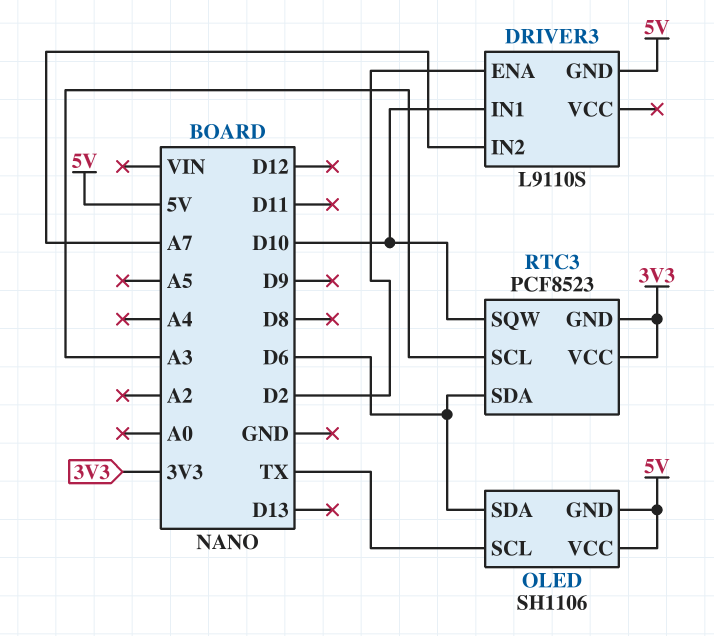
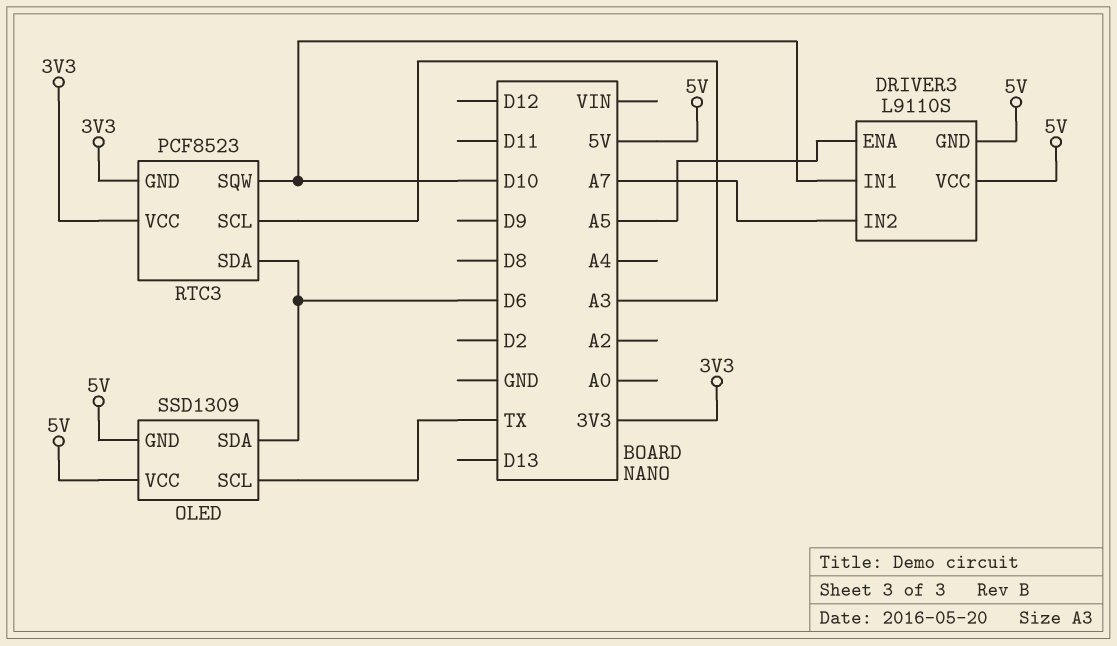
DRIVER3 pin ENA: D2 -> A5
DRIVER3 pin VCC: none -> 5V
OLED: SH1106 -> SSD1309

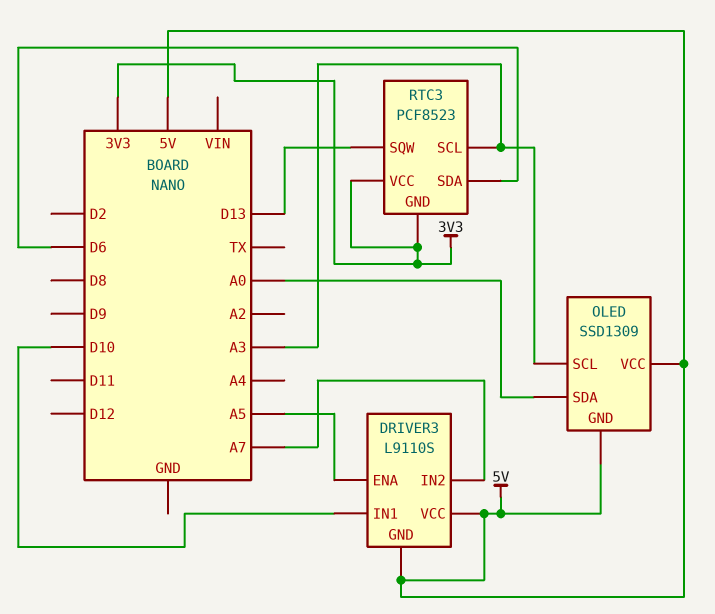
OLED pin SCL: TX -> A3
OLED pin SDA: D6 -> A0
RTC3 pin SQW: D10 -> D13

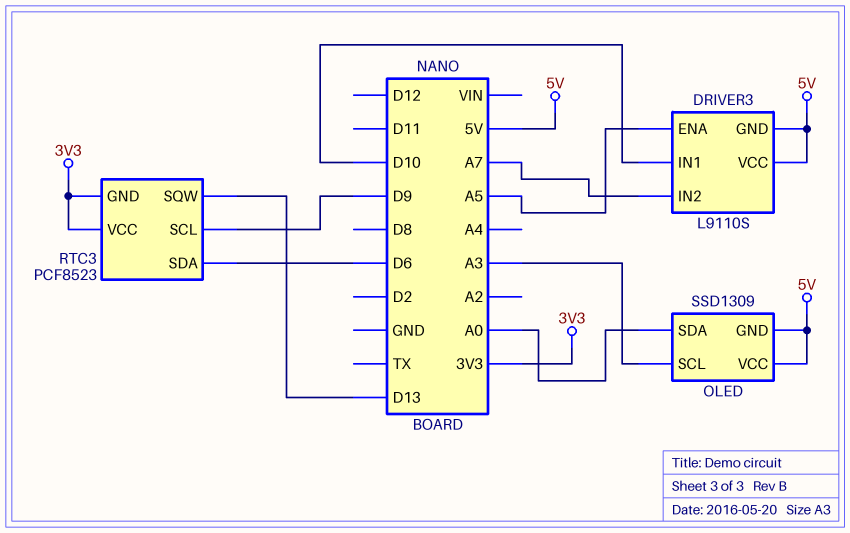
RTC3 pin SCL: A3 -> D9

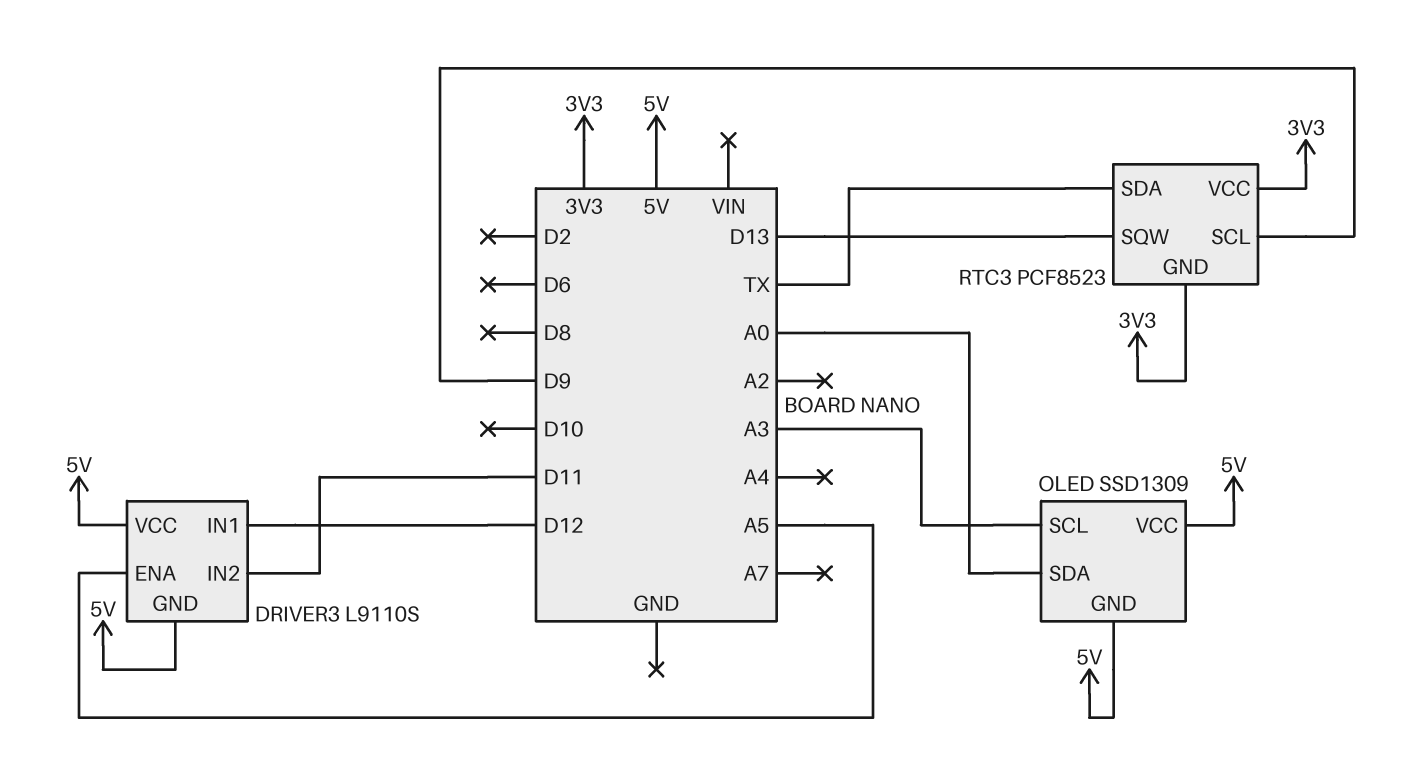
DRIVER3 pin IN1: D10 -> D12
DRIVER3 pin IN2: A7 -> D11
RTC3 pin SDA: D6 -> TX

